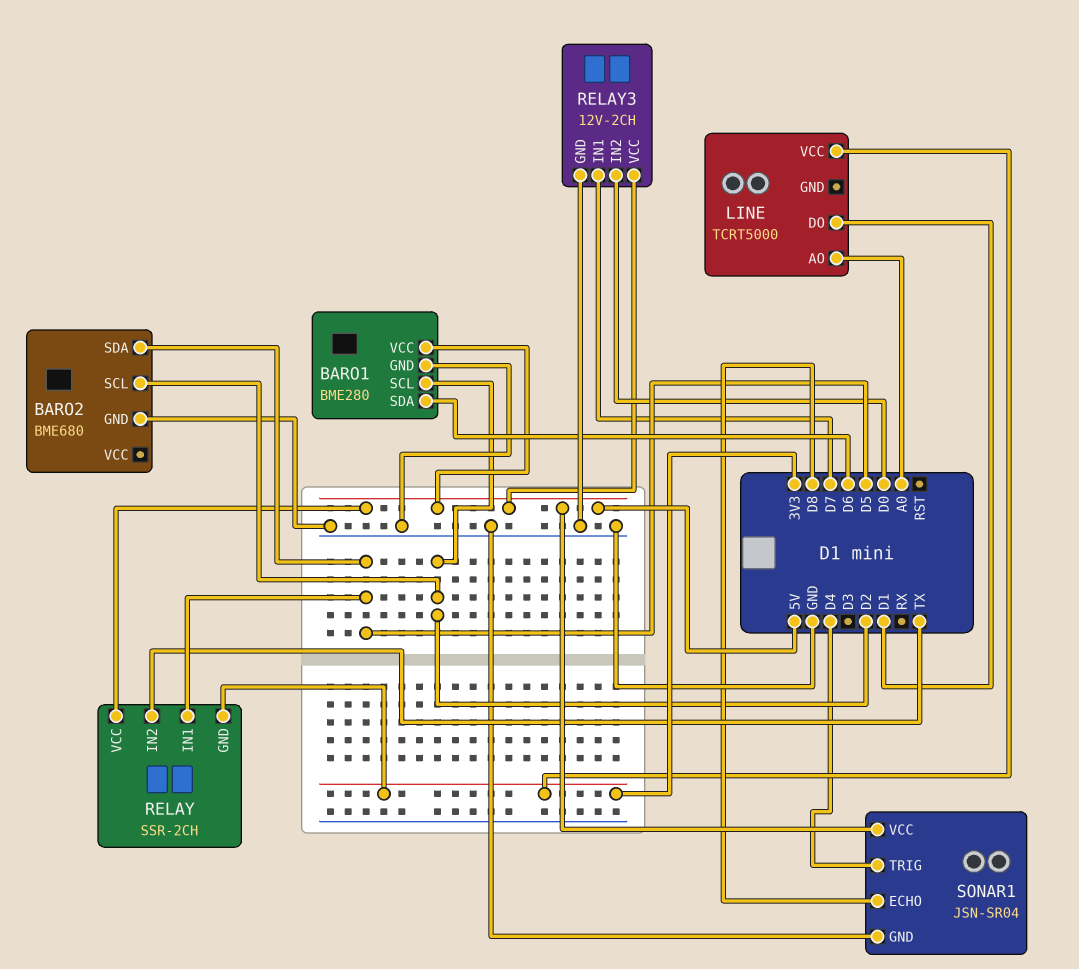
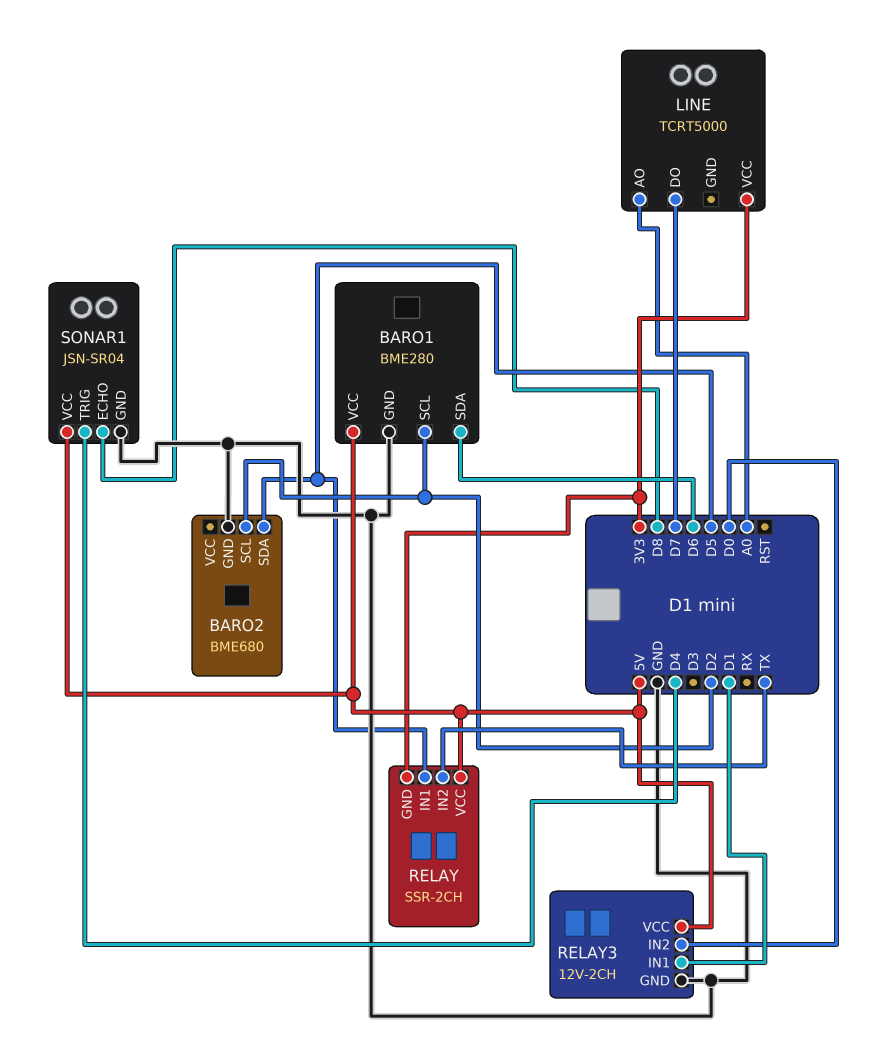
LINE pin DO: D1 -> D7
RELAY3 pin IN1: D7 -> D1

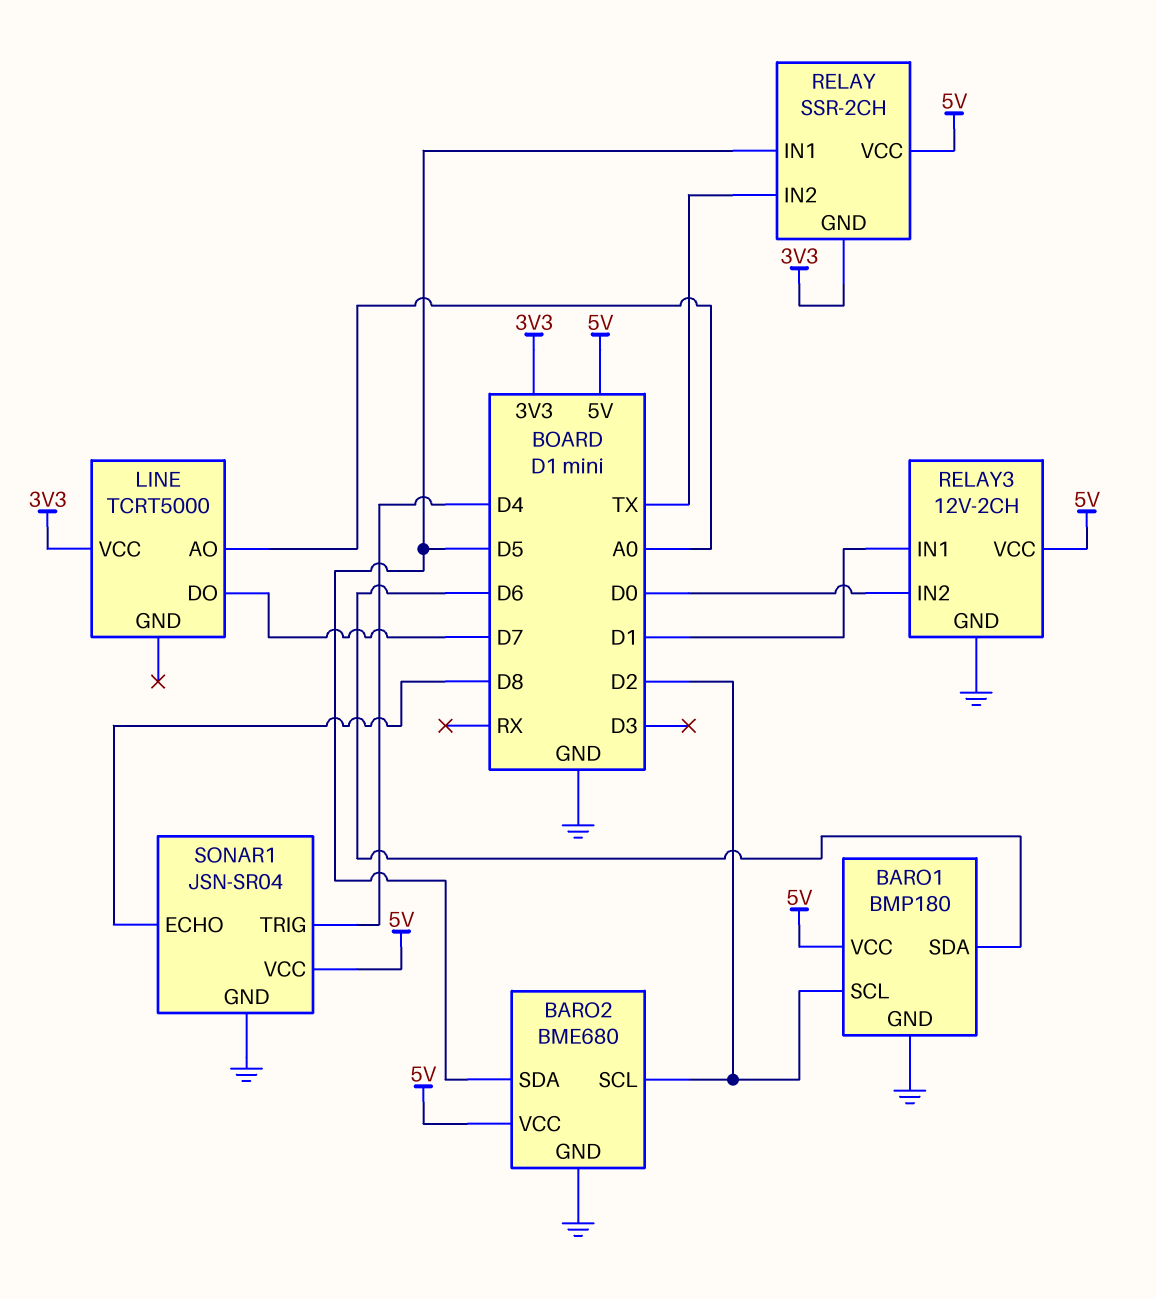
BARO1: BME280 -> BMP180
BARO2 pin VCC: none -> 5V

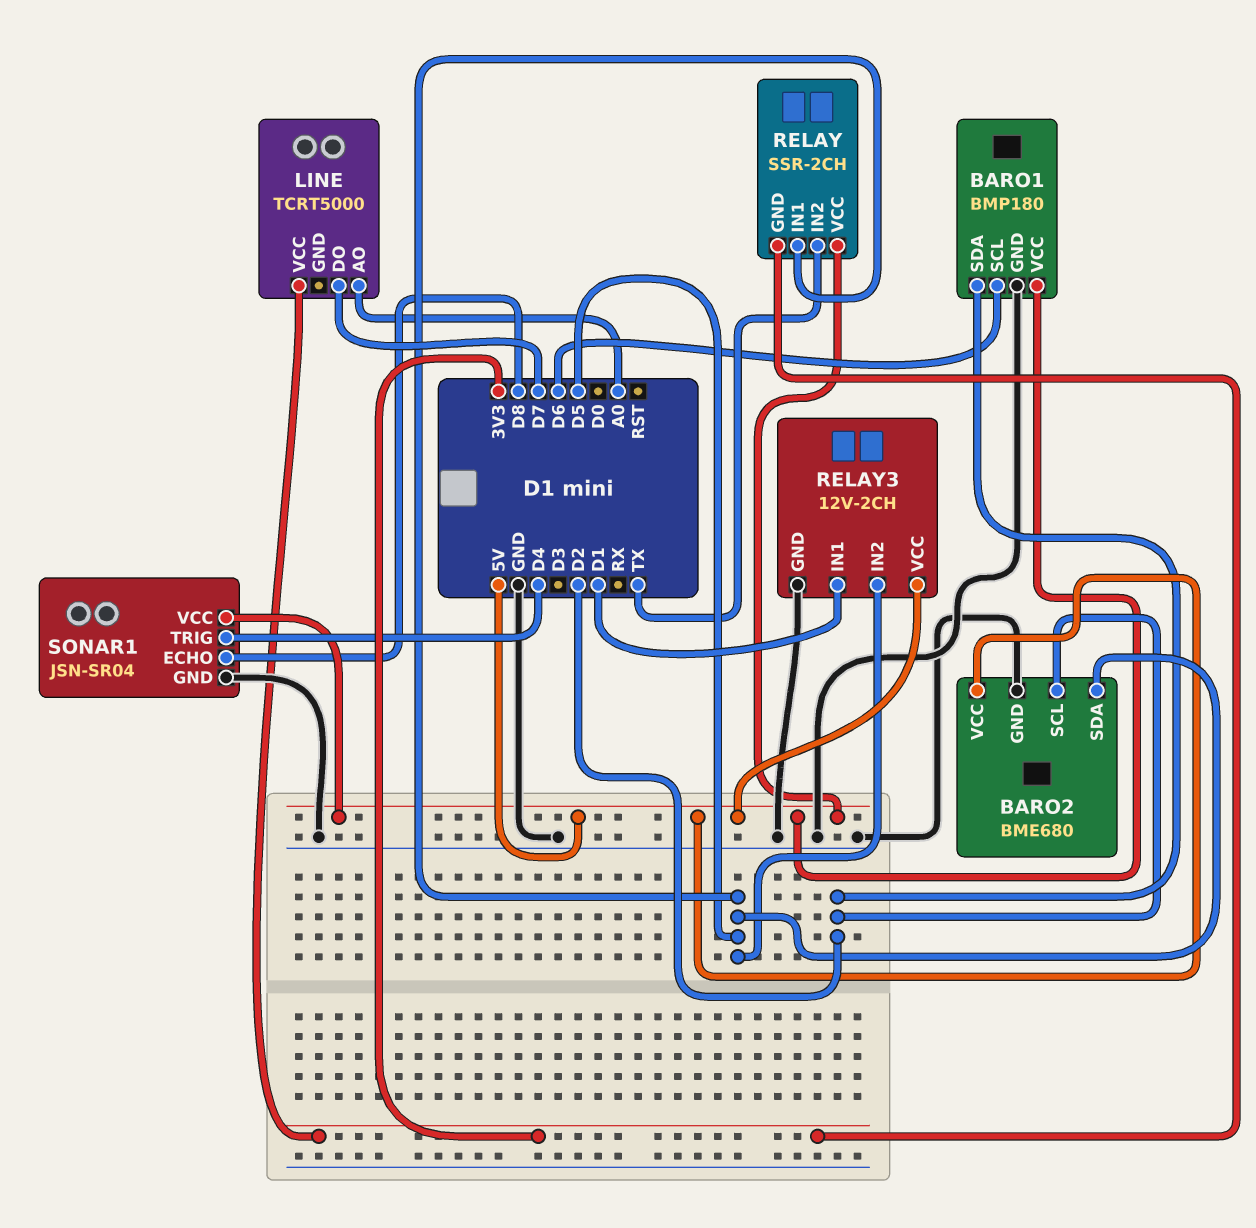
BARO1 pin SCL: D2 -> D6
BARO1 pin SDA: D6 -> D2
RELAY3 pin IN2: D0 -> D5

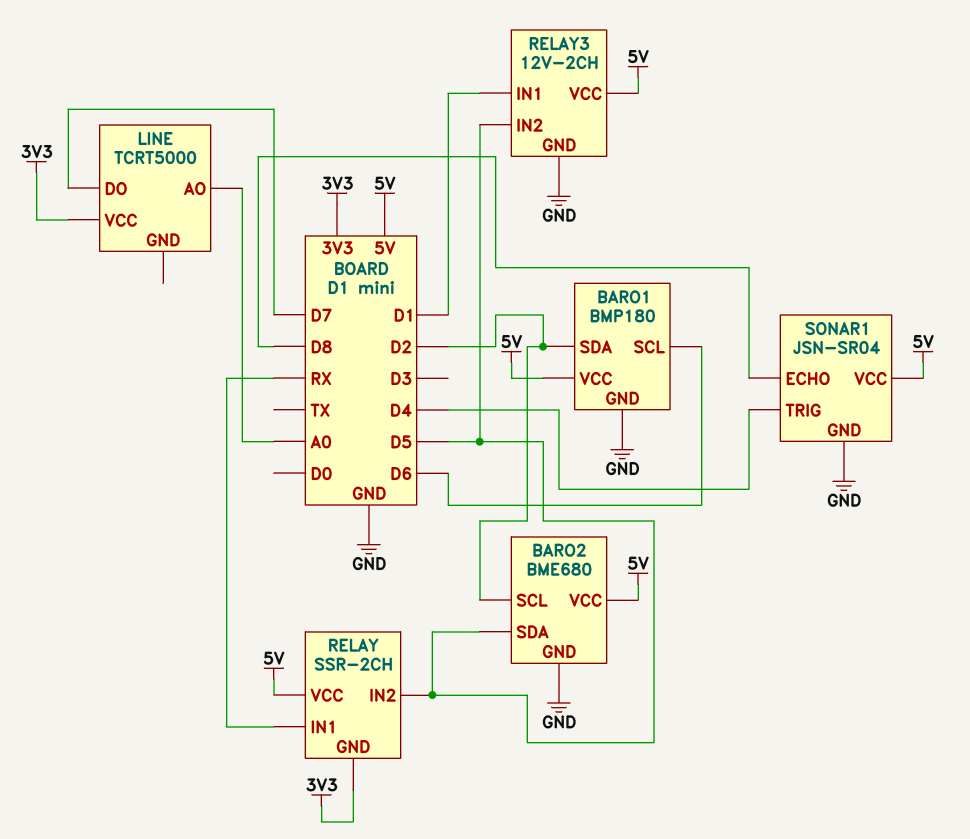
RELAY pin IN1: D5 -> RX
RELAY pin IN2: TX -> D5

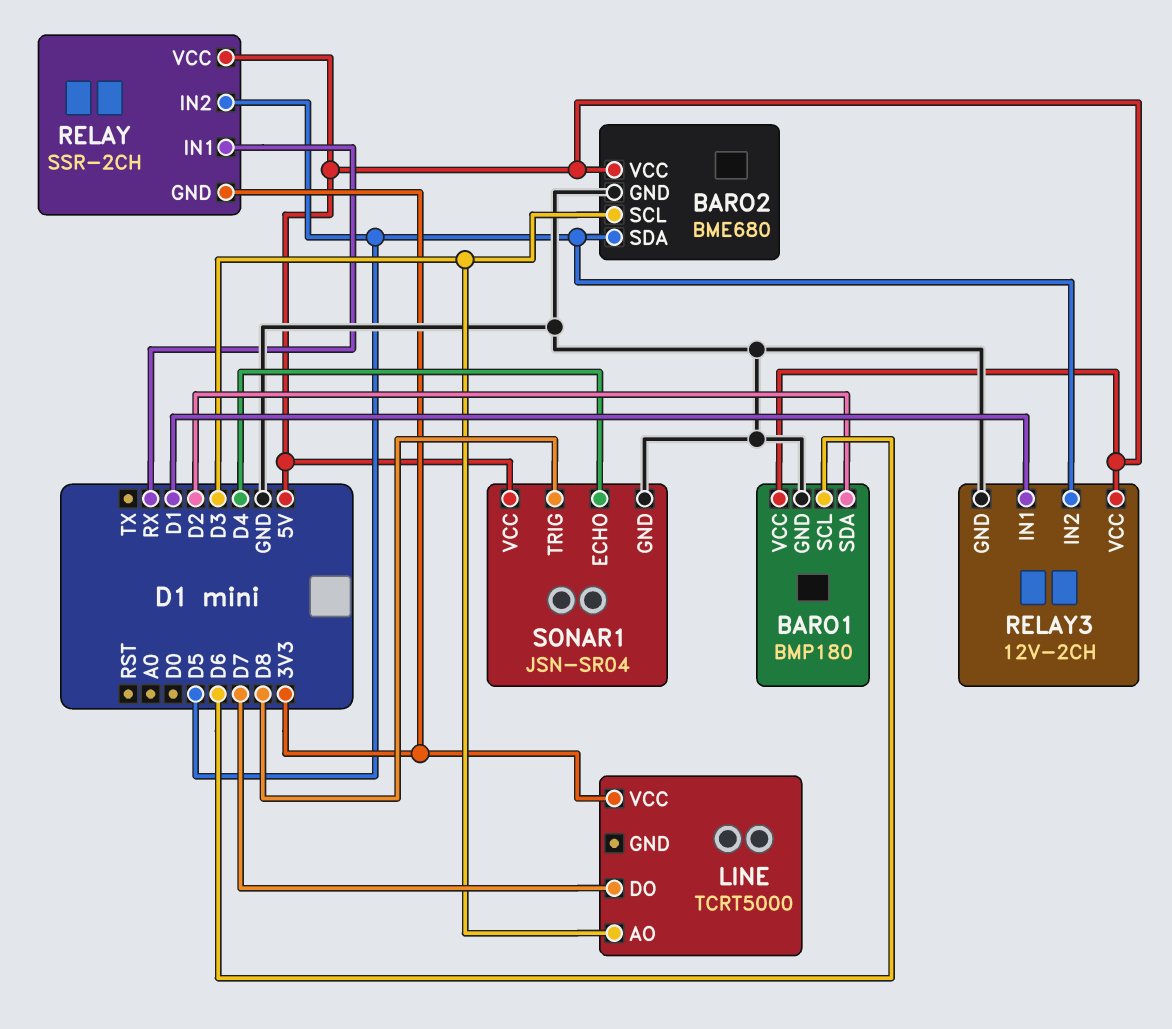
BARO2 pin SCL: D2 -> D3
LINE pin AO: A0 -> D3
SONAR1 pin ECHO: D8 -> D4
SONAR1 pin TRIG: D4 -> D8

